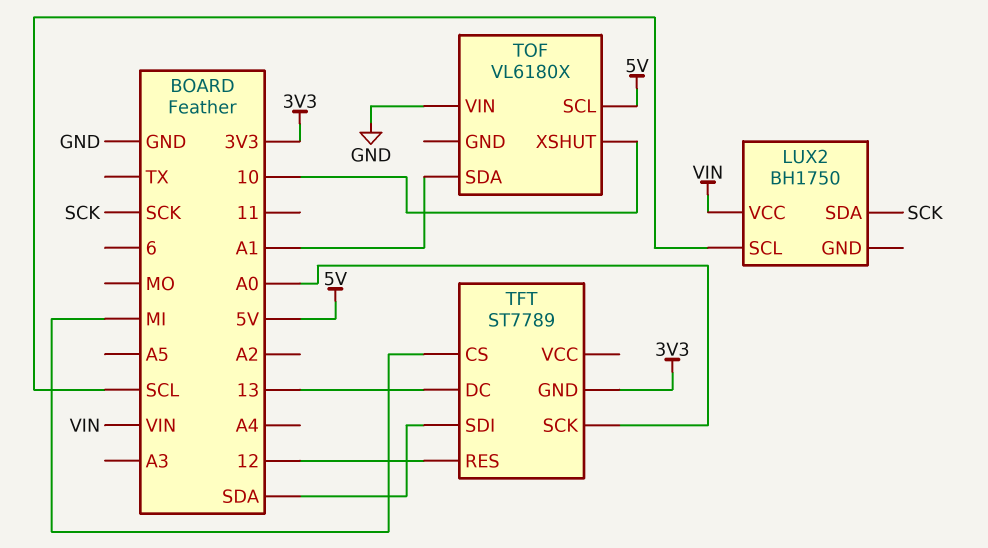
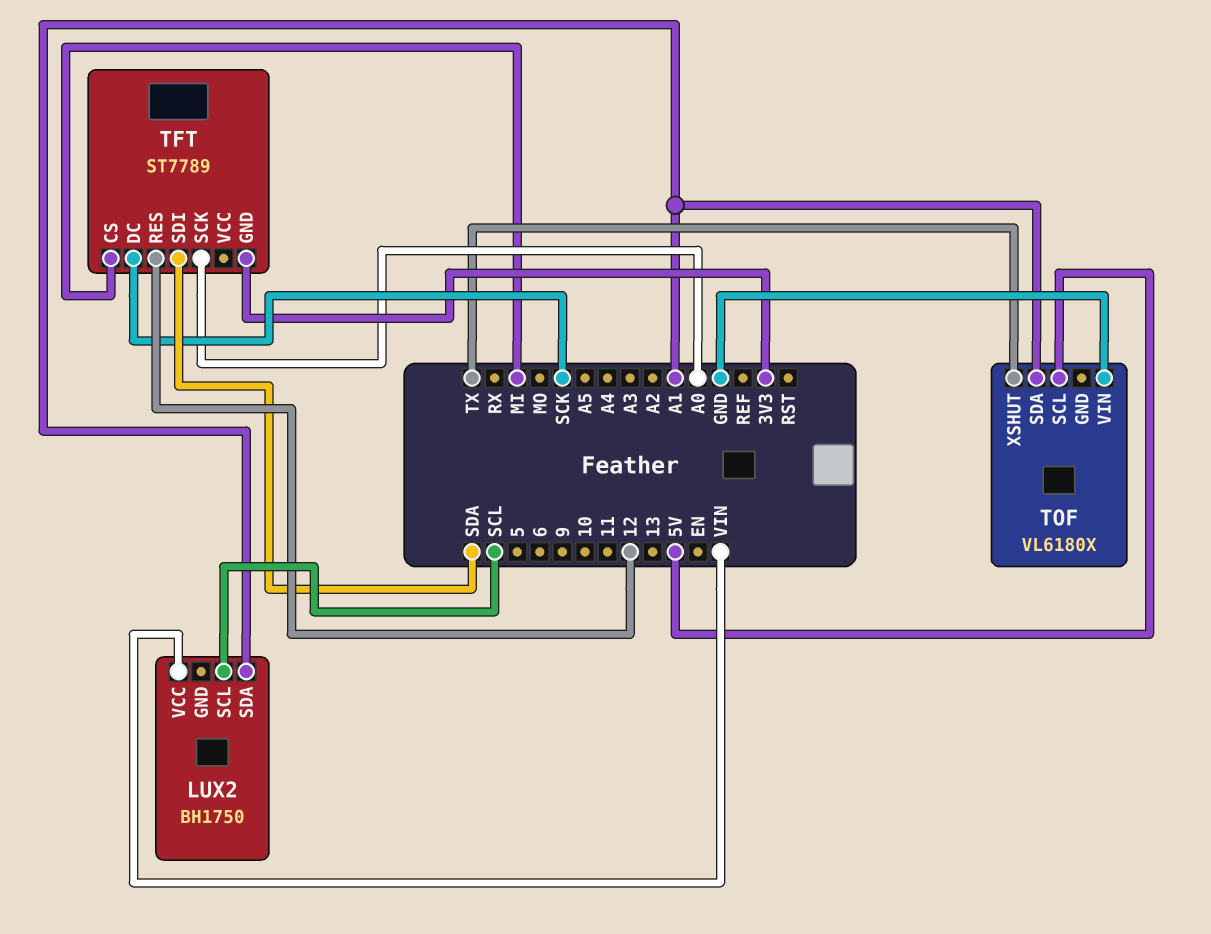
LUX2 pin SDA: SCK -> A1
TFT pin DC: 13 -> SCK
TOF pin XSHUT: 10 -> TX

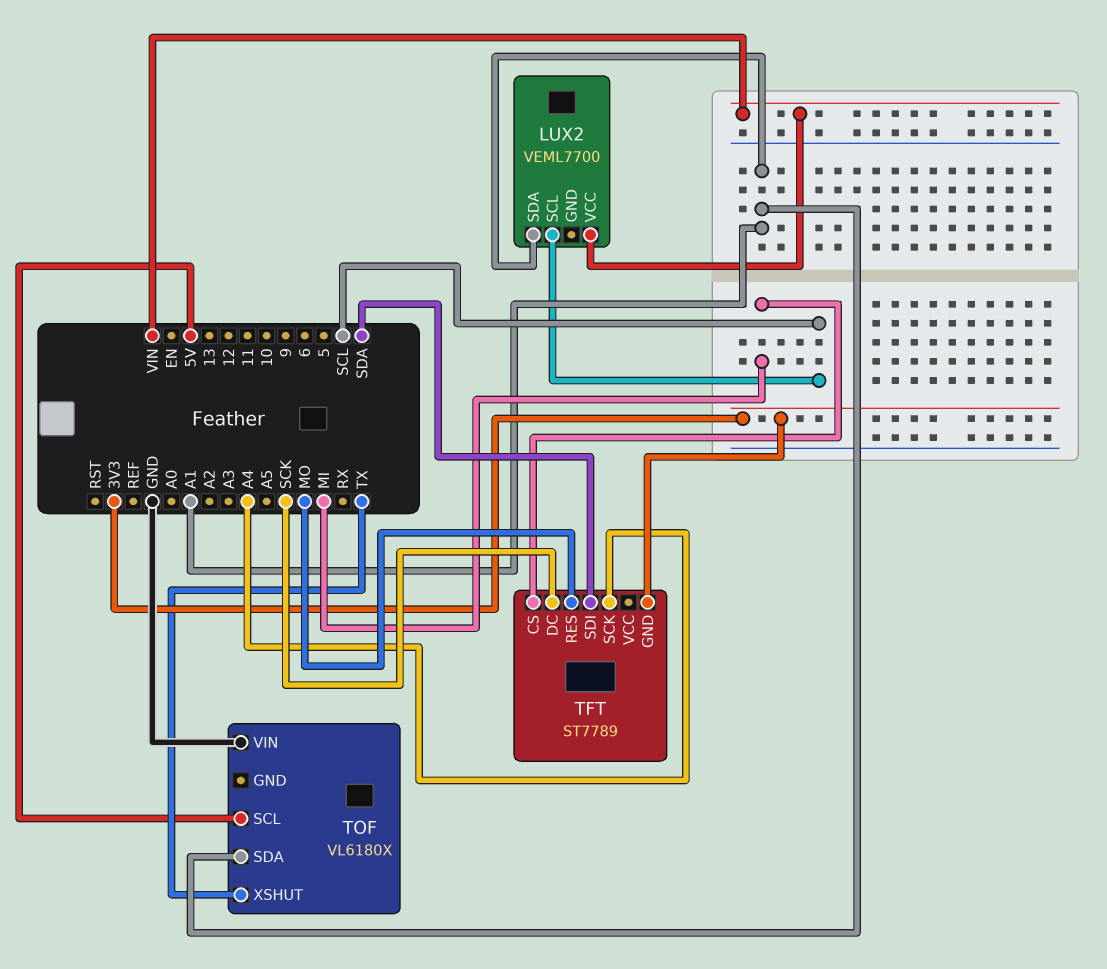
LUX2: BH1750 -> VEML7700
TFT pin RES: 12 -> MO
TFT pin SCK: A0 -> A4

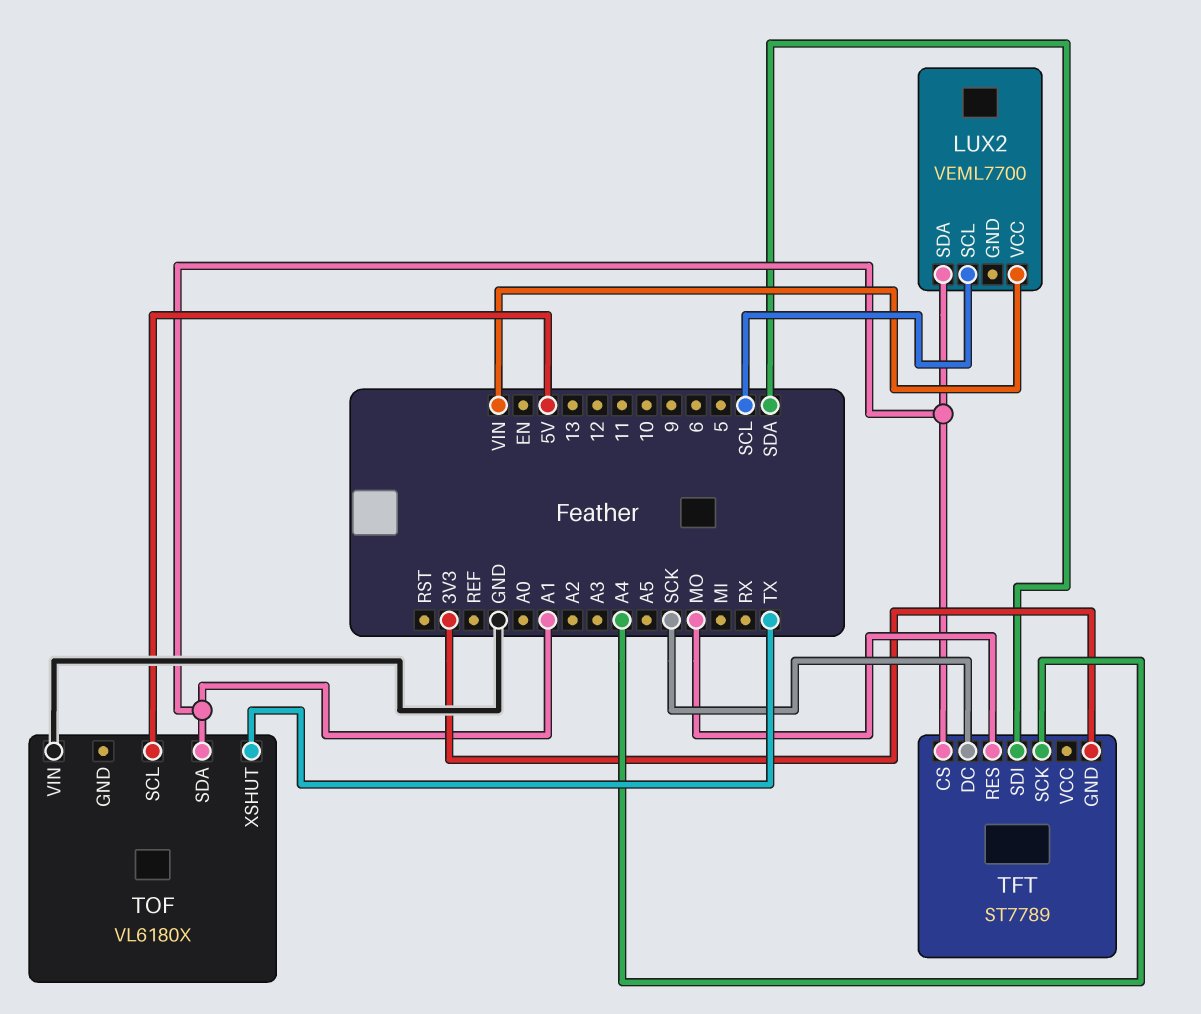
TFT pin CS: MI -> A1

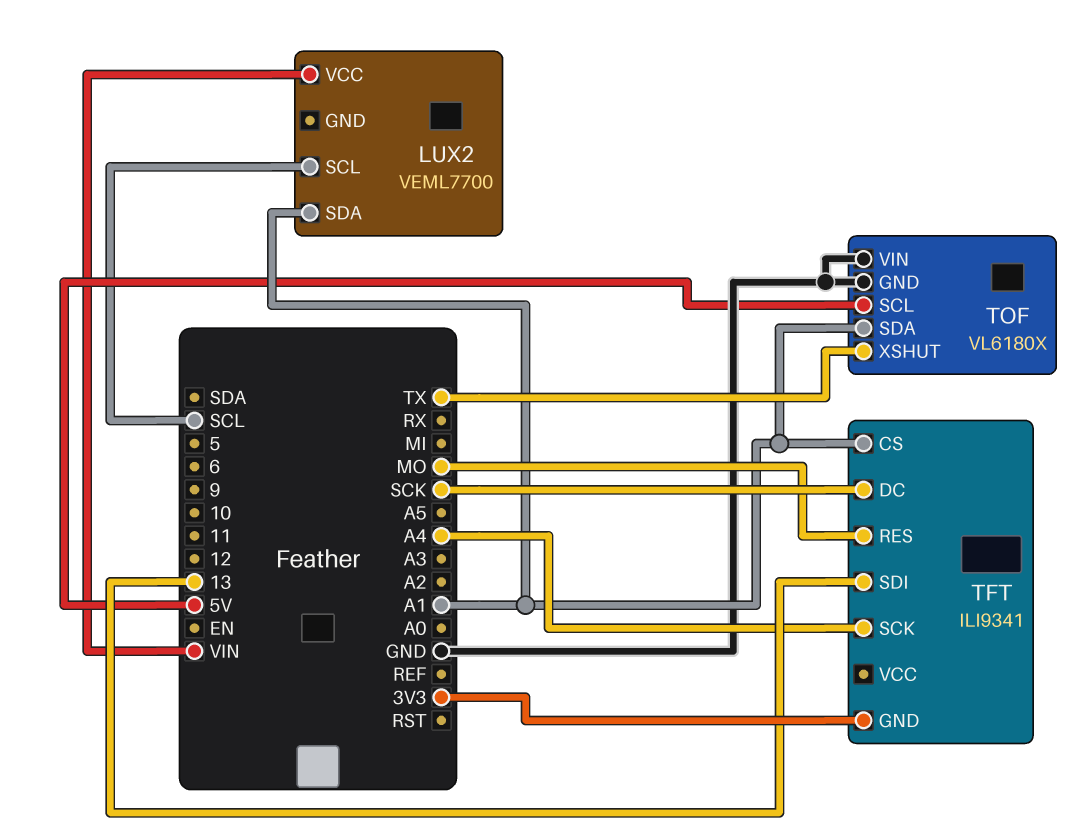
TFT: ST7789 -> ILI9341
TFT pin SDI: SDA -> 13
TOF pin GND: none -> GND

